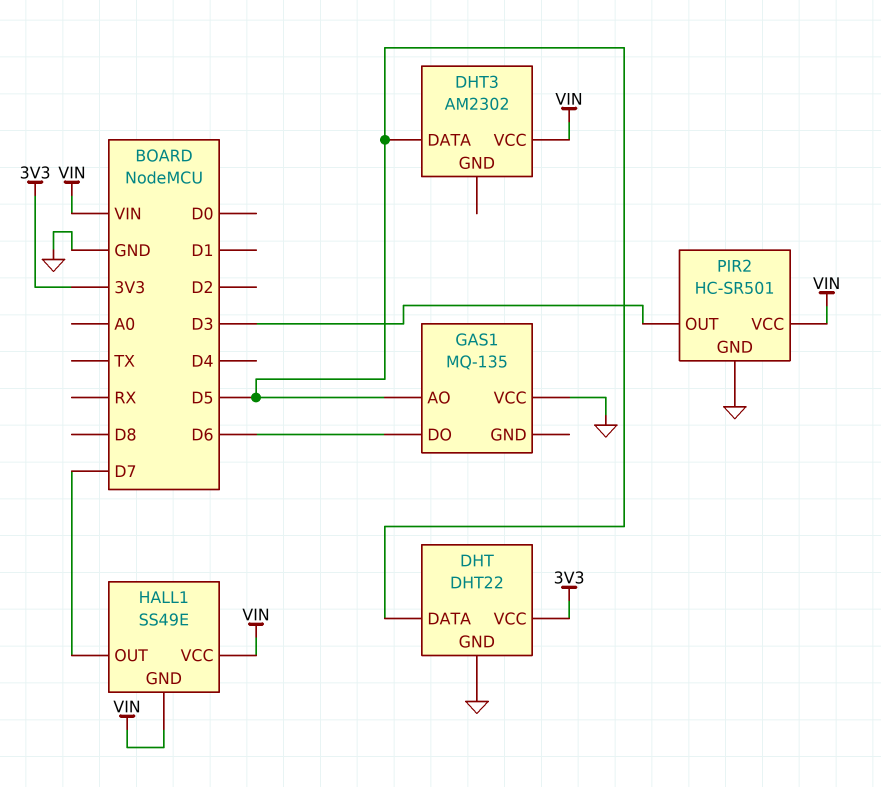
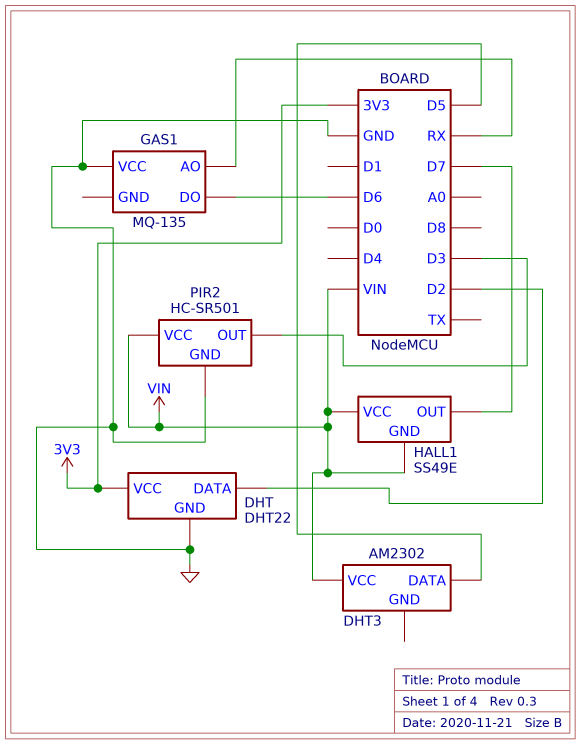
DHT pin DATA: D5 -> D2
GAS1 pin AO: D5 -> RX

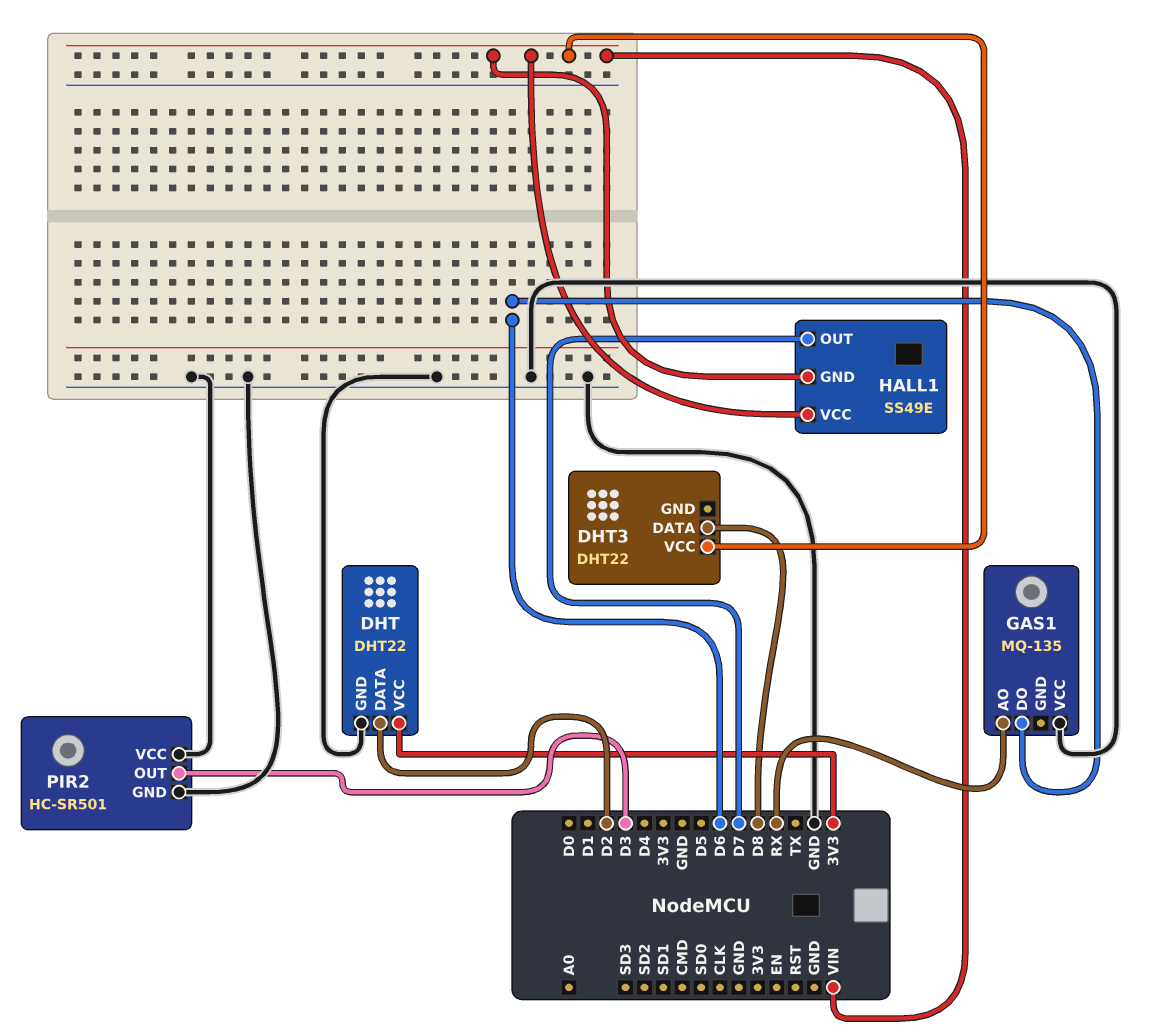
DHT3: AM2302 -> DHT22
DHT3 pin DATA: D5 -> D8
PIR2 pin VCC: VIN -> GND

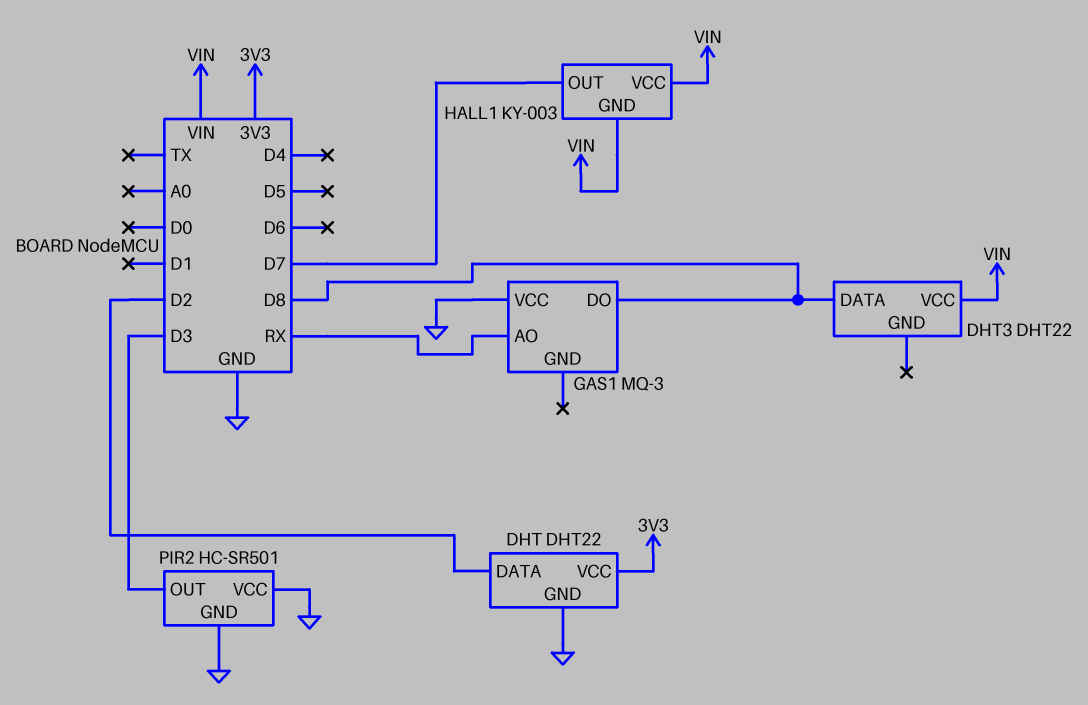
GAS1: MQ-135 -> MQ-3
GAS1 pin DO: D6 -> D8
HALL1: SS49E -> KY-003

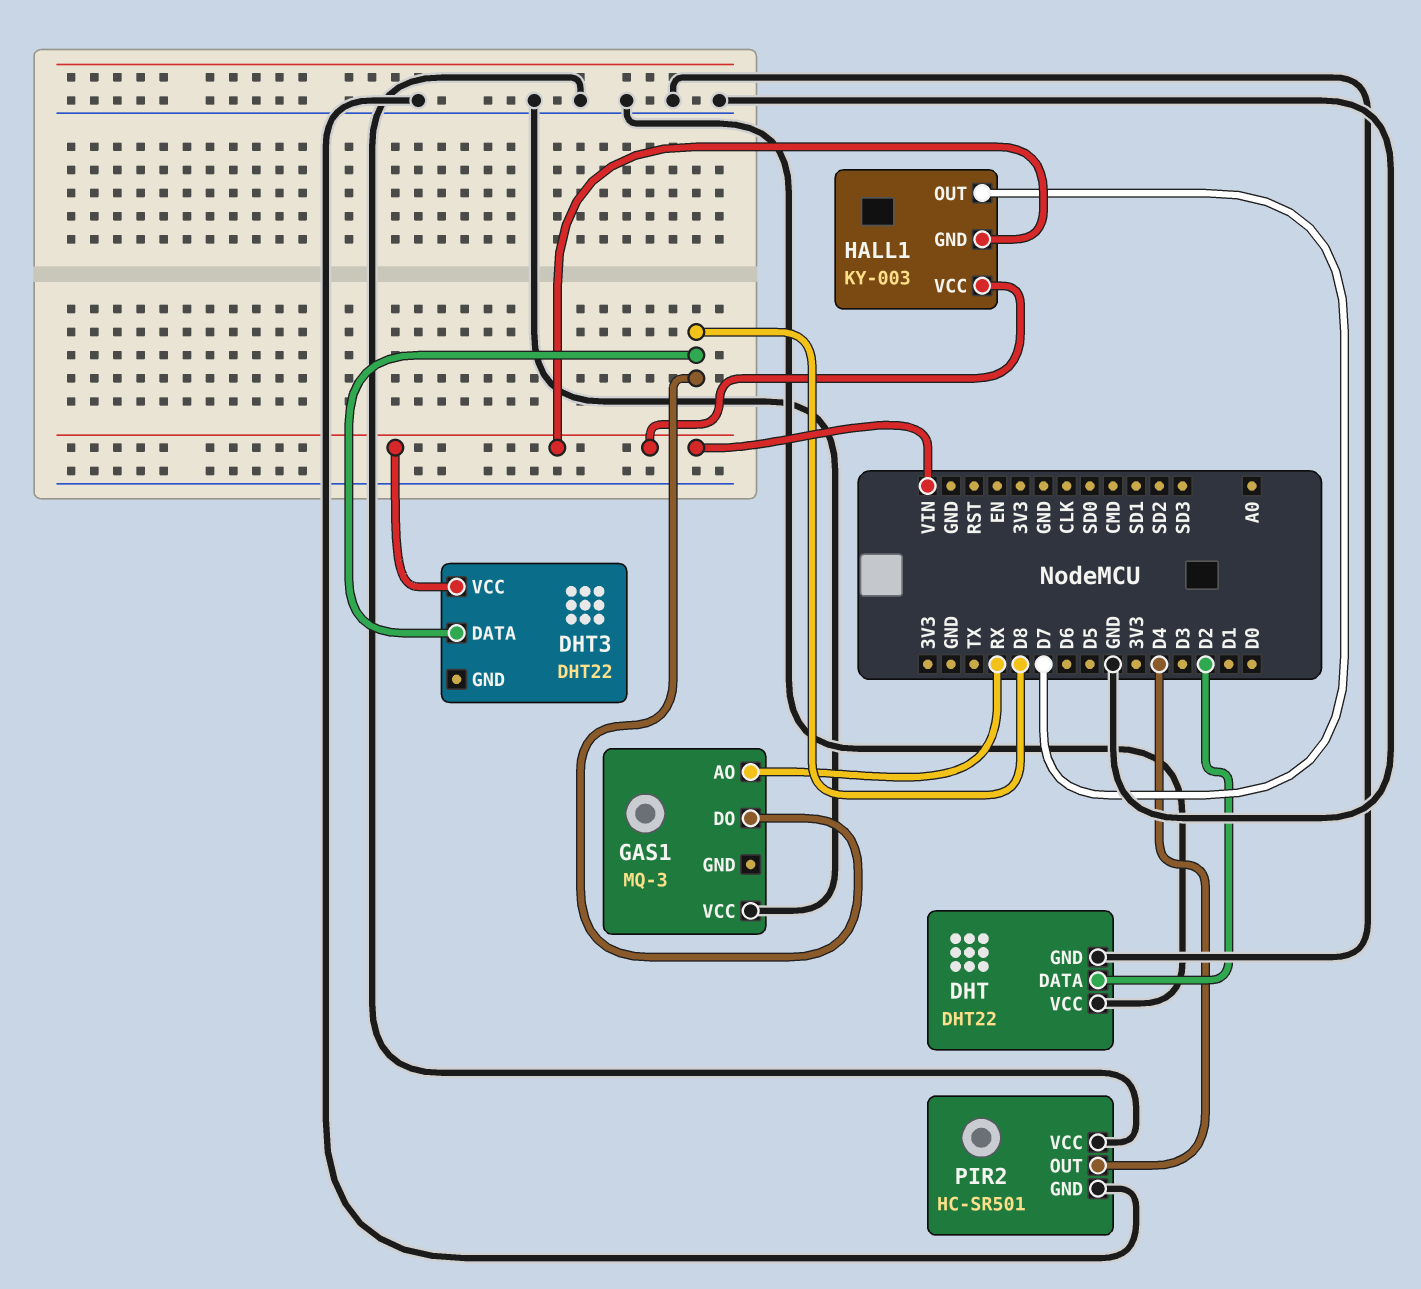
DHT pin VCC: 3V3 -> GND
PIR2 pin OUT: D3 -> D4

